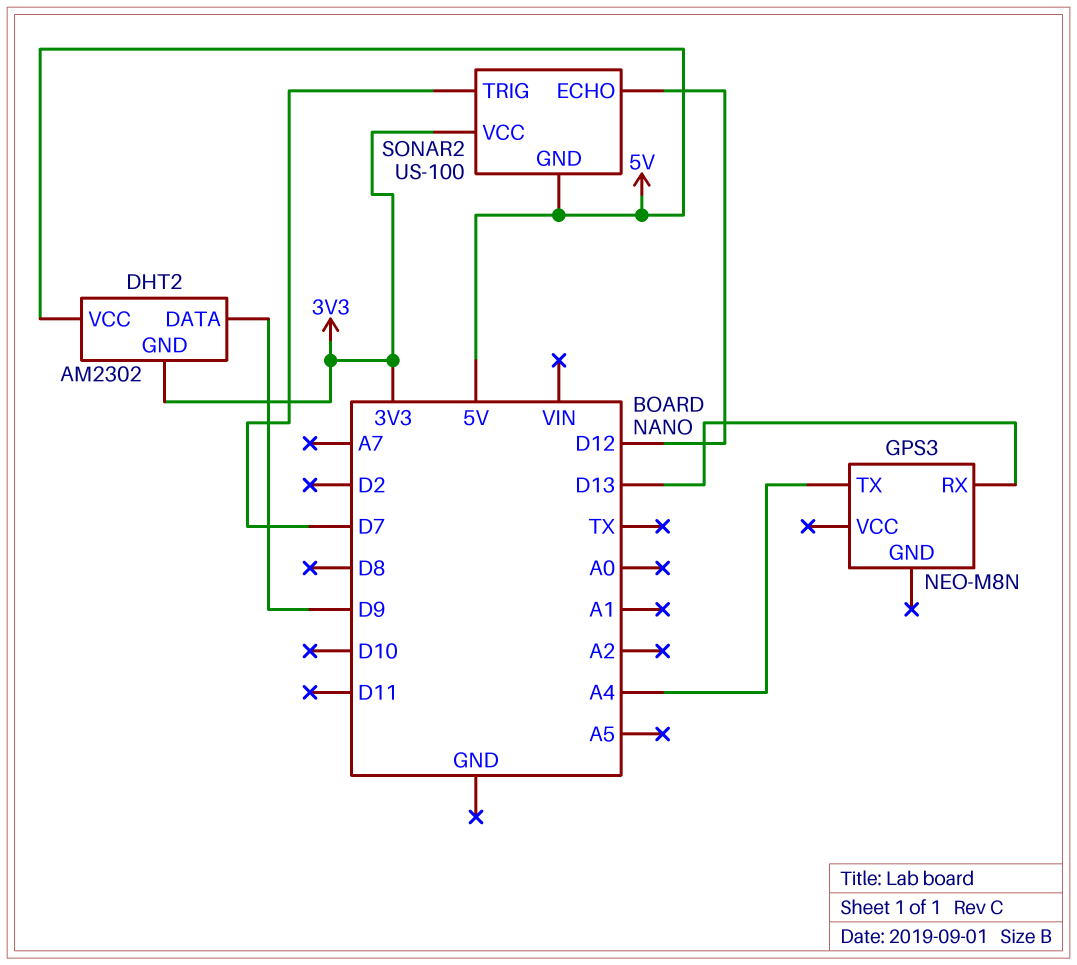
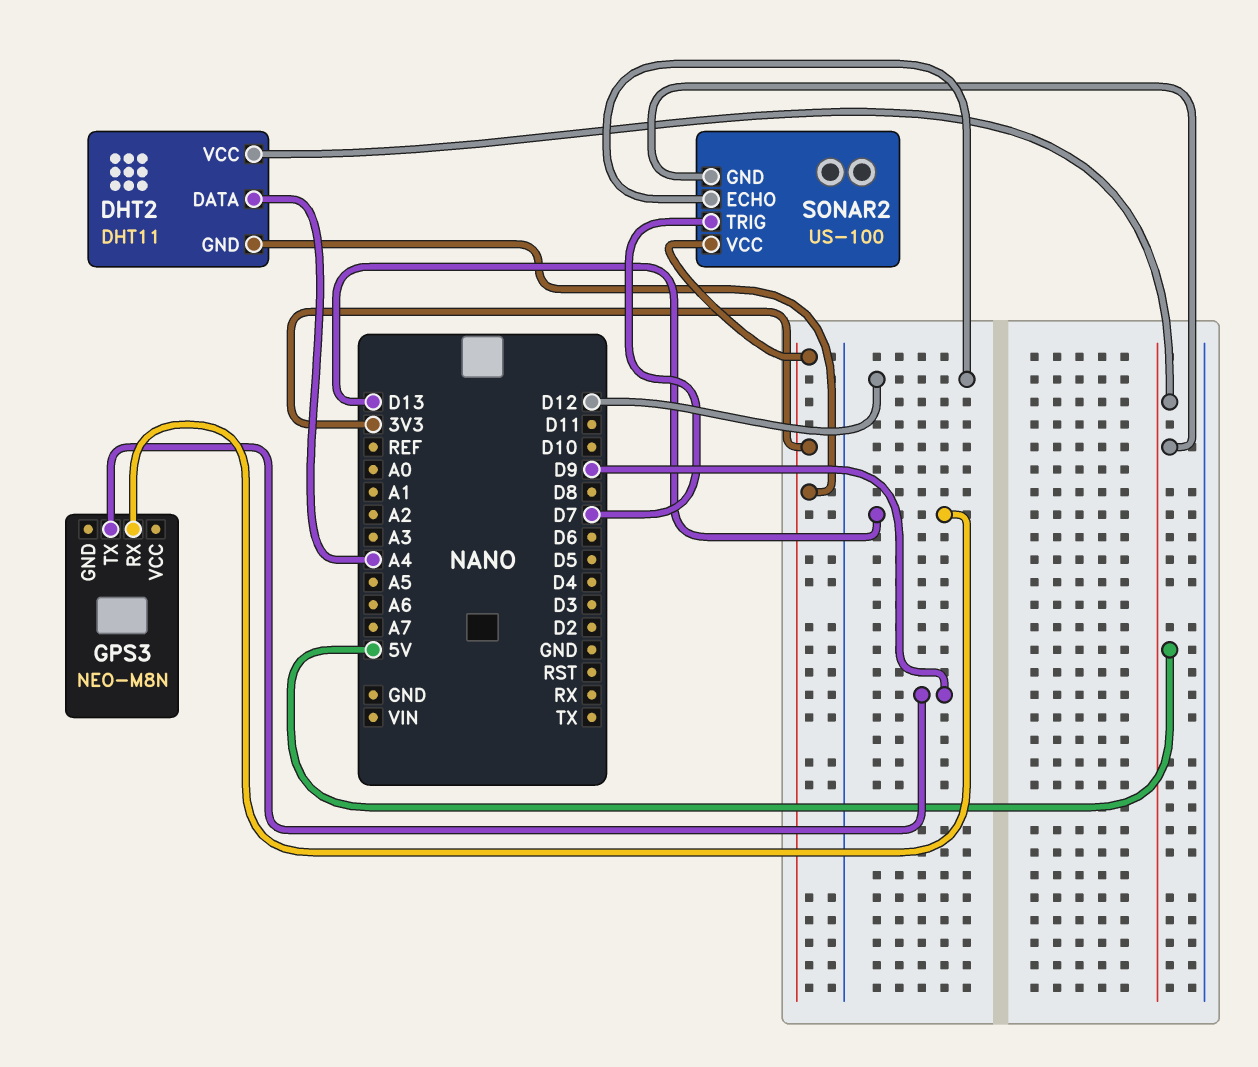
DHT2: AM2302 -> DHT11
DHT2 pin DATA: D9 -> A4
GPS3 pin TX: A4 -> D9

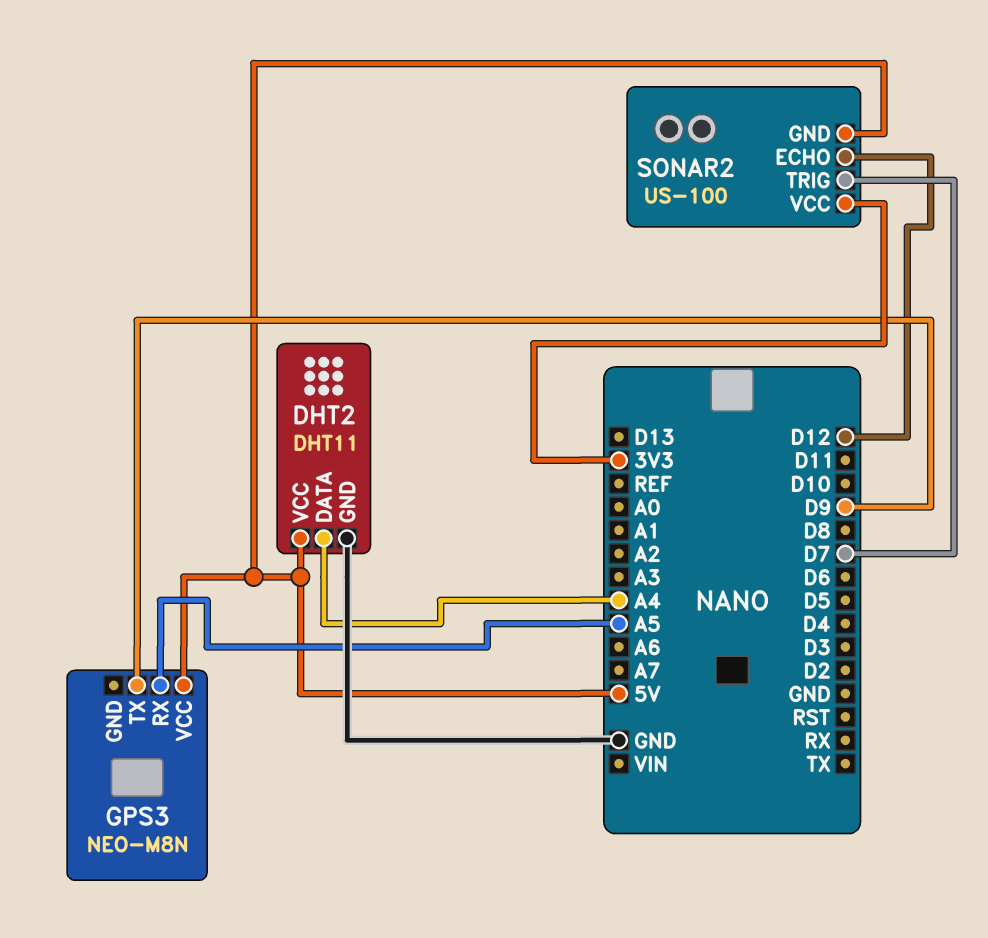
DHT2 pin GND: 3V3 -> GND
GPS3 pin RX: D13 -> A5
GPS3 pin VCC: none -> 5V

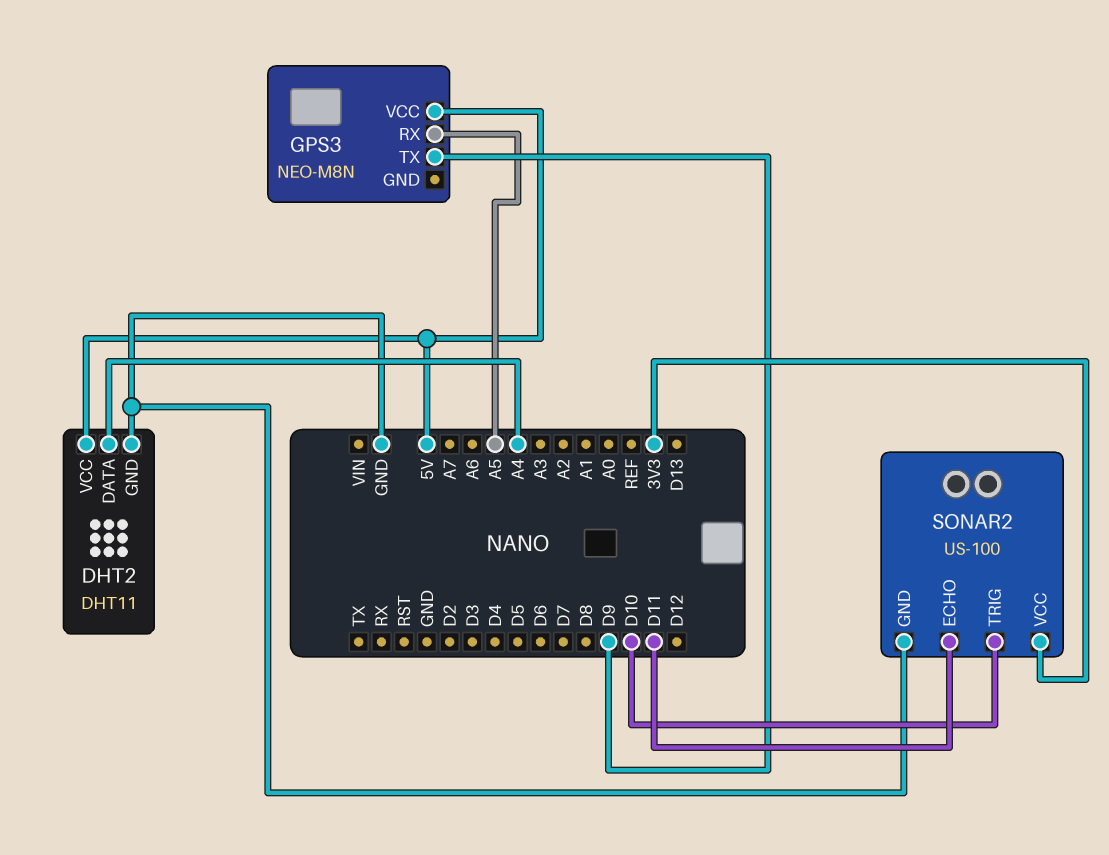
SONAR2 pin ECHO: D12 -> D11
SONAR2 pin GND: 5V -> GND
SONAR2 pin TRIG: D7 -> D10

